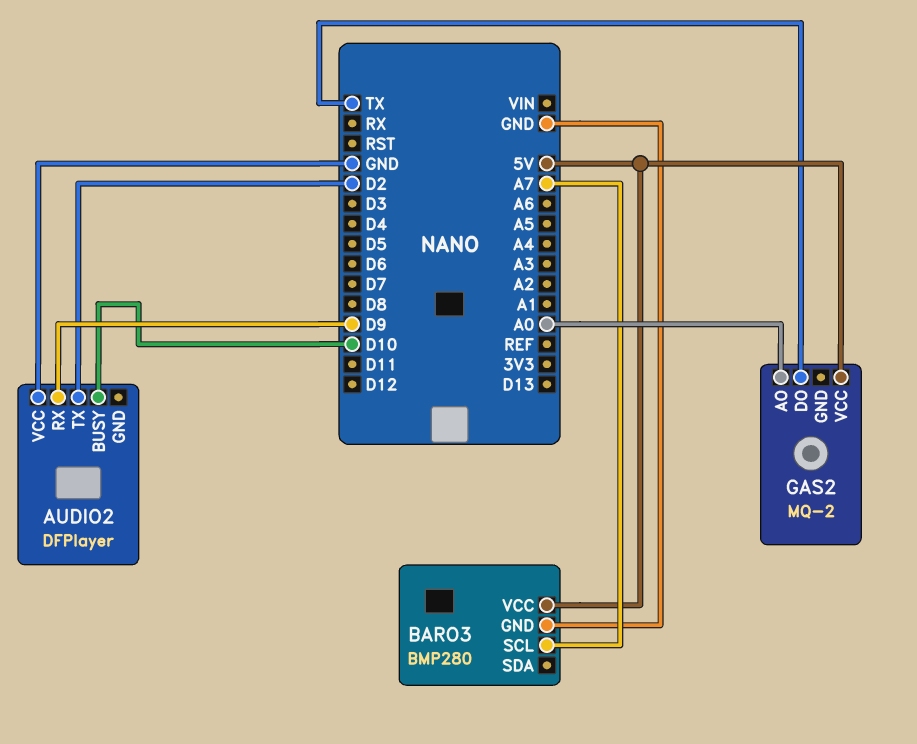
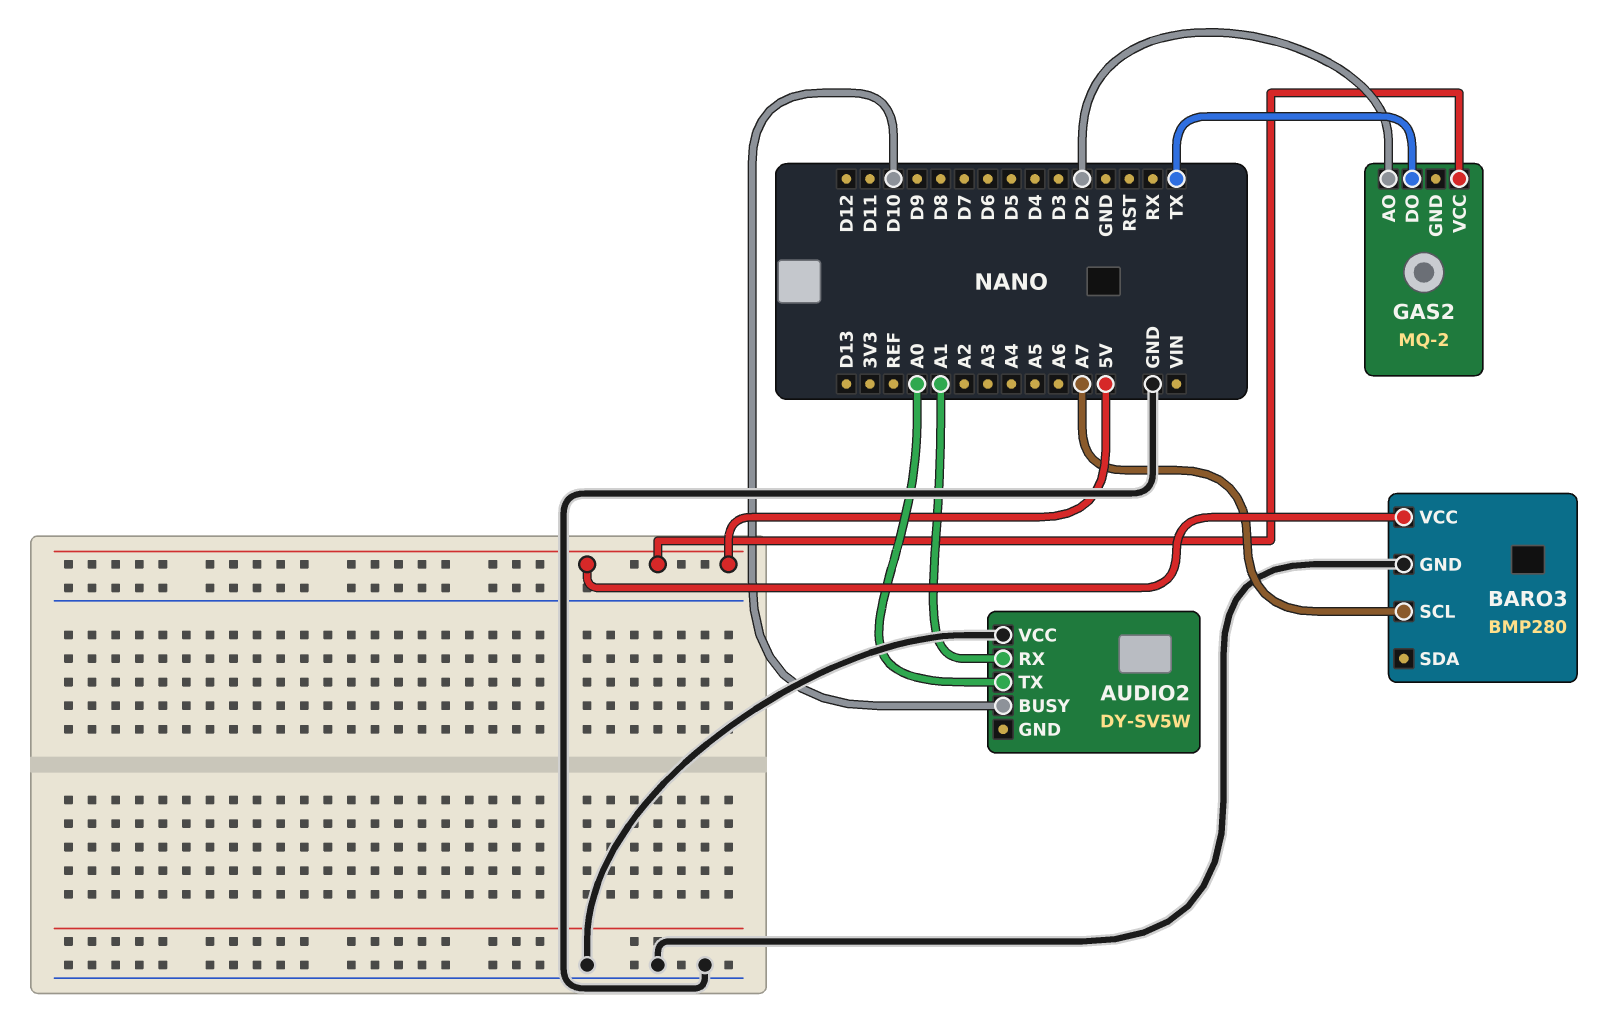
AUDIO2: DFPlayer -> DY-SV5W
AUDIO2 pin RX: D9 -> A1
AUDIO2 pin TX: D2 -> A0
GAS2 pin AO: A0 -> D2

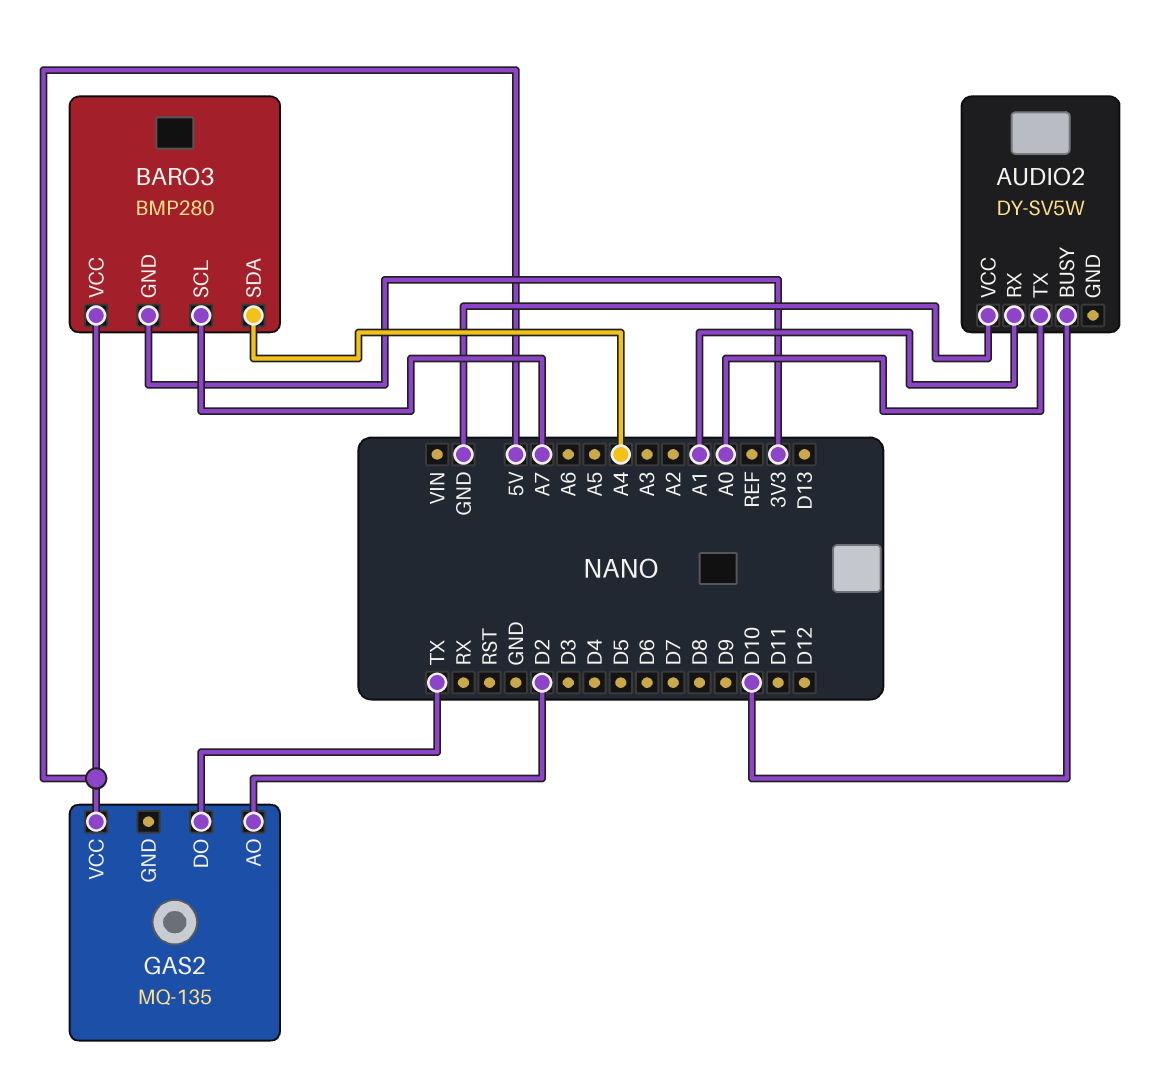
BARO3 pin GND: GND -> 3V3
BARO3 pin SDA: none -> A4
GAS2: MQ-2 -> MQ-135

